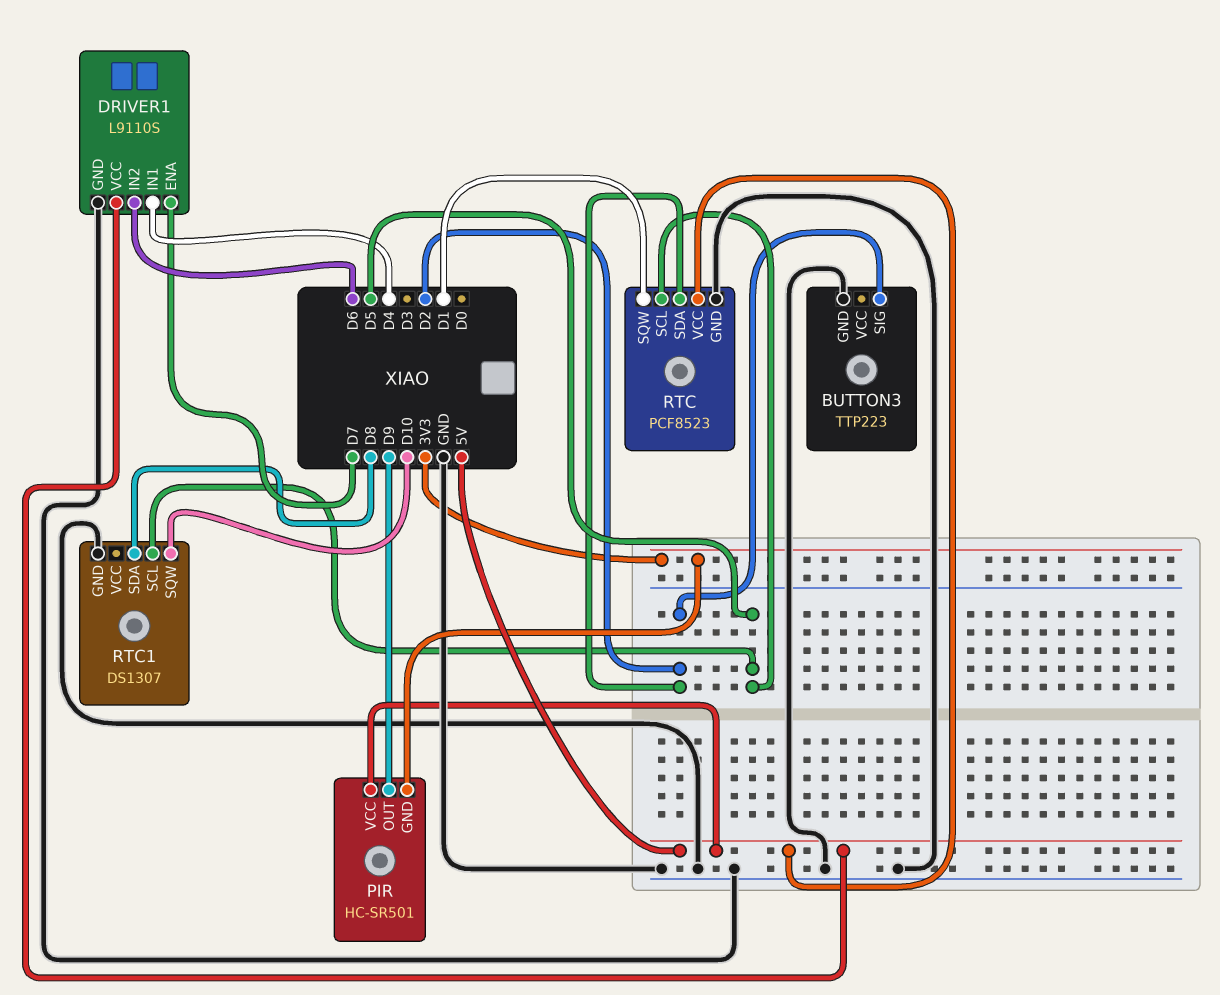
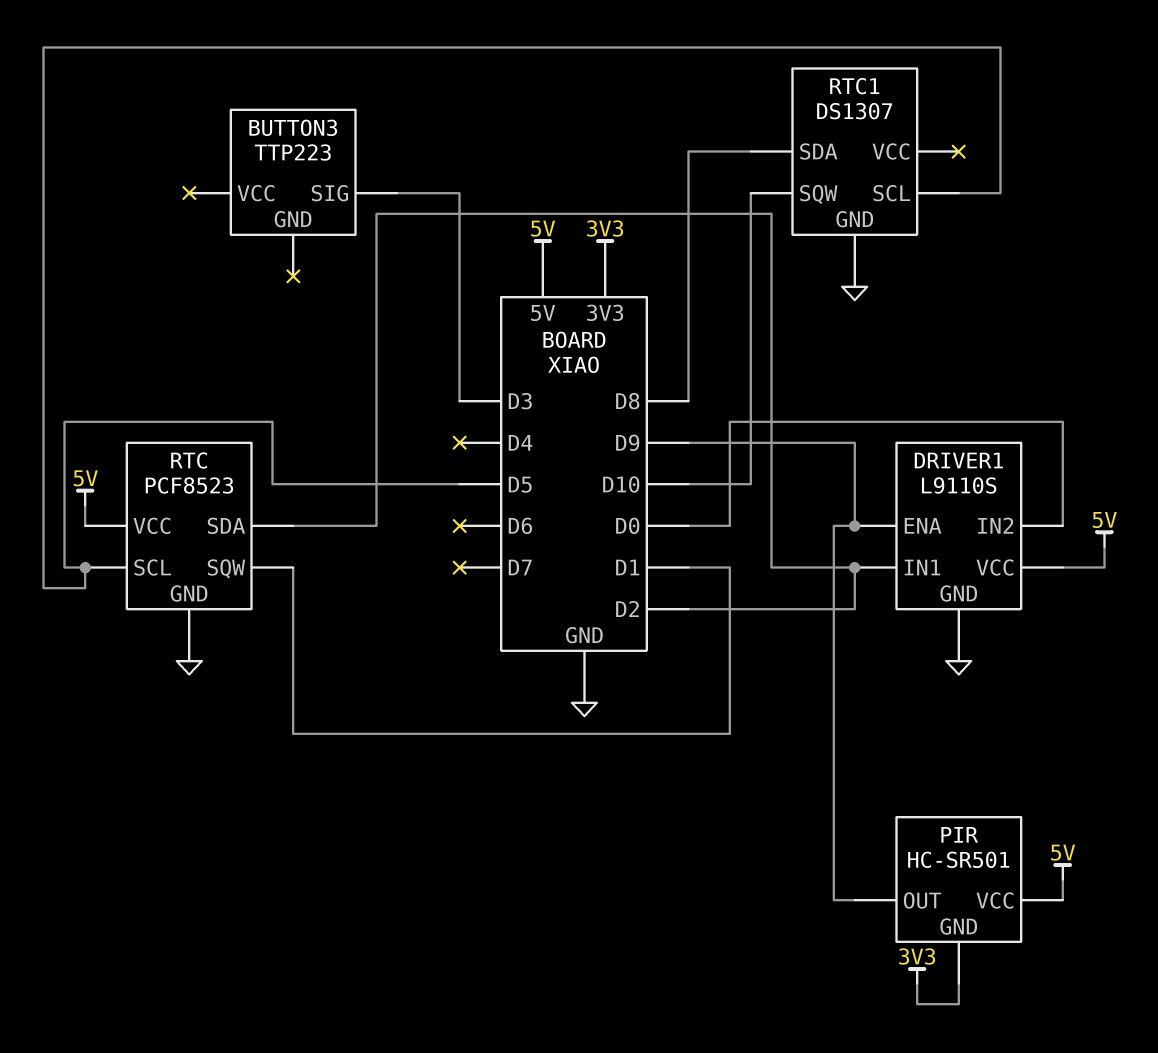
BUTTON3 pin GND: GND -> none
BUTTON3 pin SIG: D2 -> D3
DRIVER1 pin ENA: D7 -> D9
DRIVER1 pin IN1: D4 -> D2
DRIVER1 pin IN2: D6 -> D0

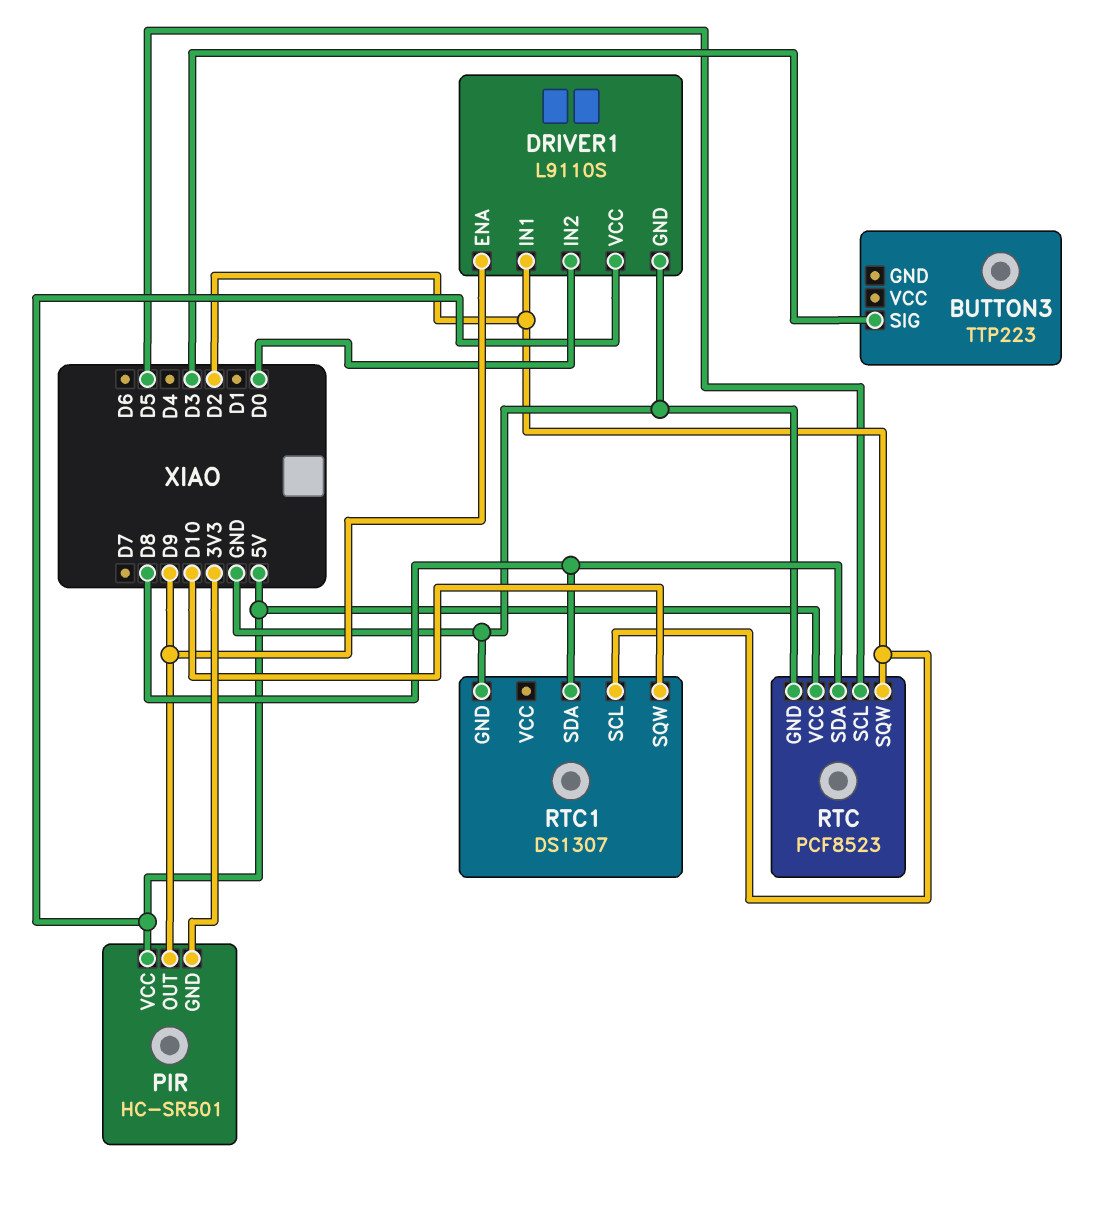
RTC pin SDA: D2 -> D8
RTC pin SQW: D1 -> D2
RTC1 pin SCL: D5 -> D2

